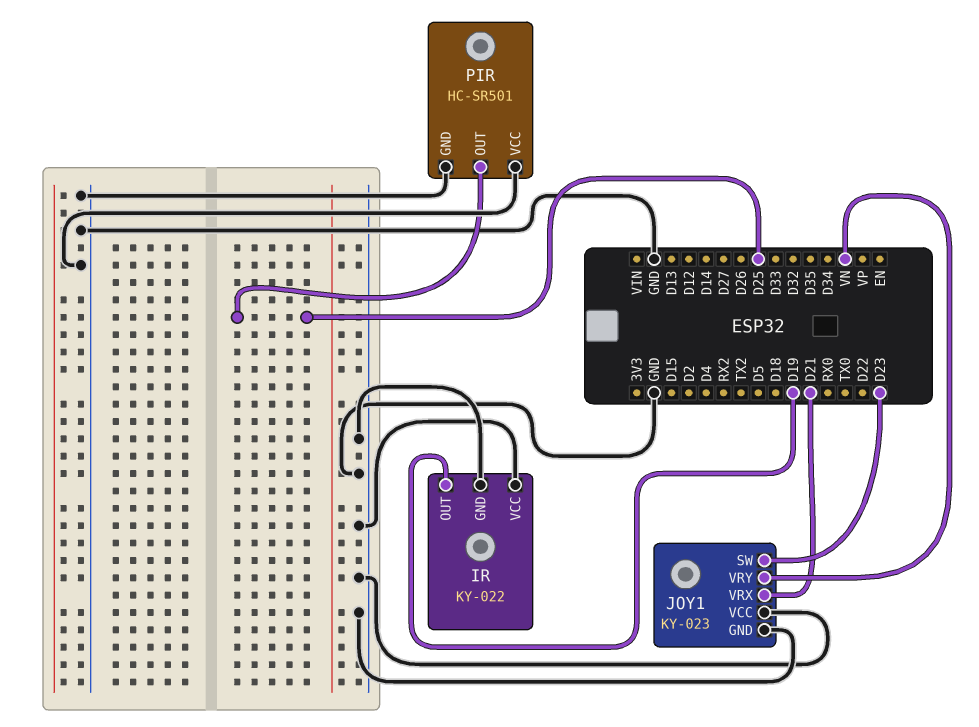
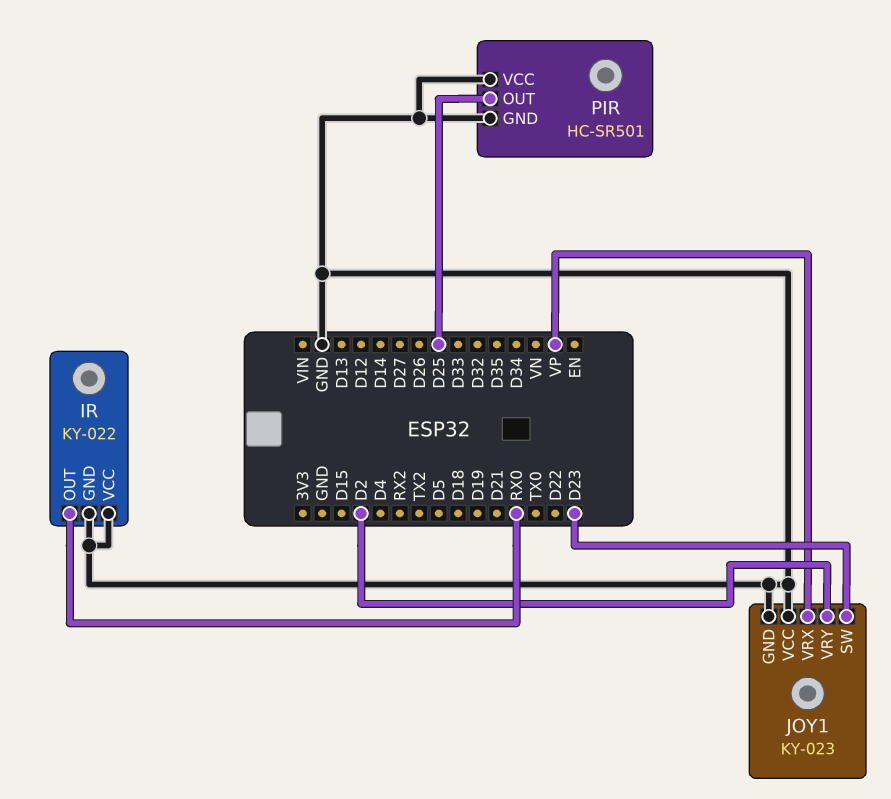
IR pin OUT: D19 -> RX0
JOY1 pin VRX: D21 -> VP
JOY1 pin VRY: VN -> D2

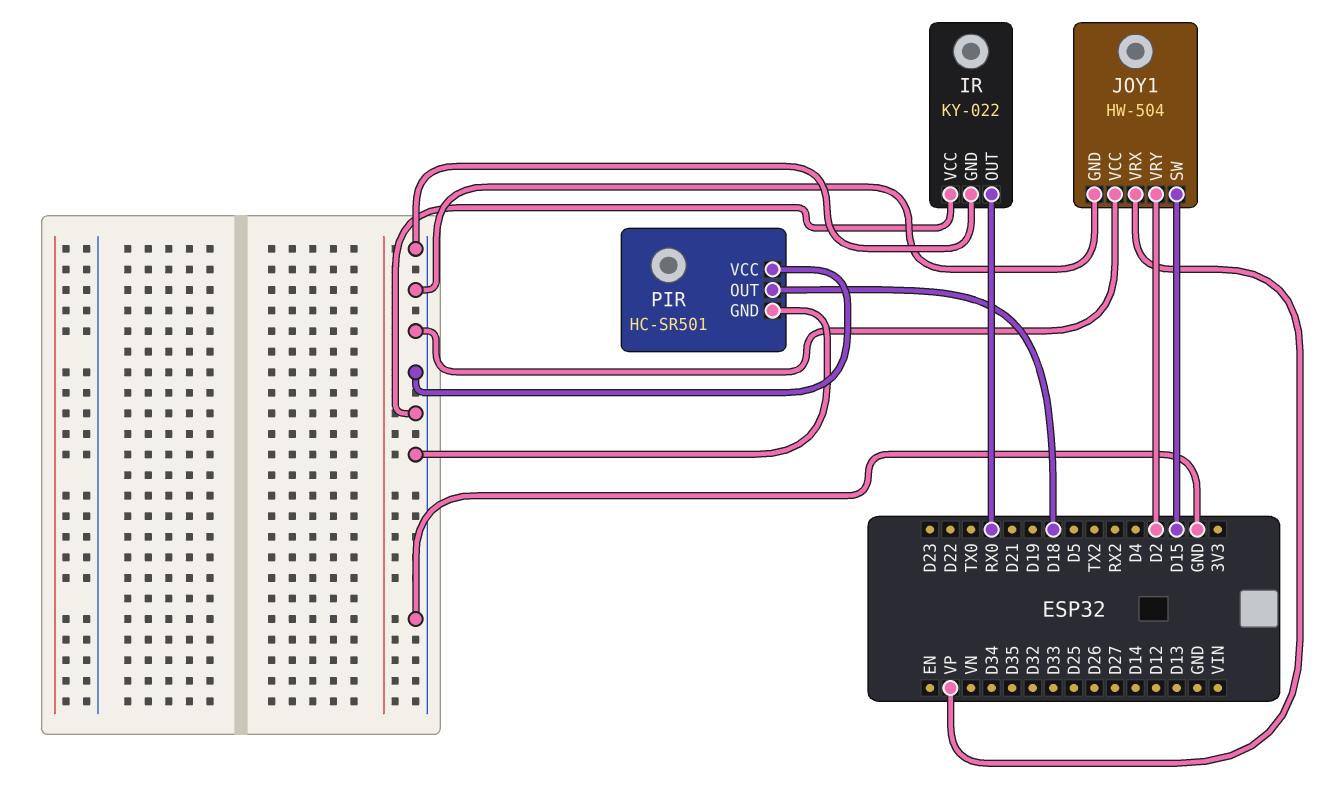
JOY1: KY-023 -> HW-504
JOY1 pin SW: D23 -> D15
PIR pin OUT: D25 -> D18

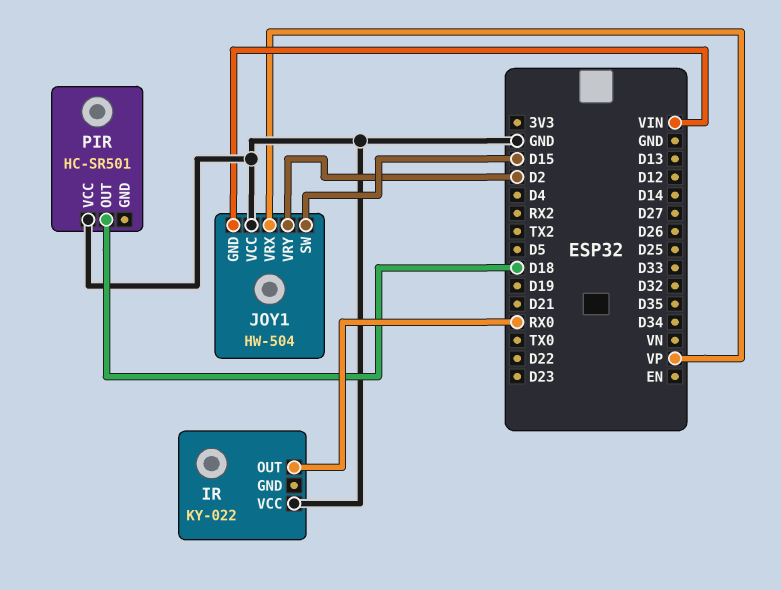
IR pin GND: GND -> none
JOY1 pin GND: GND -> VIN
PIR pin GND: GND -> none

